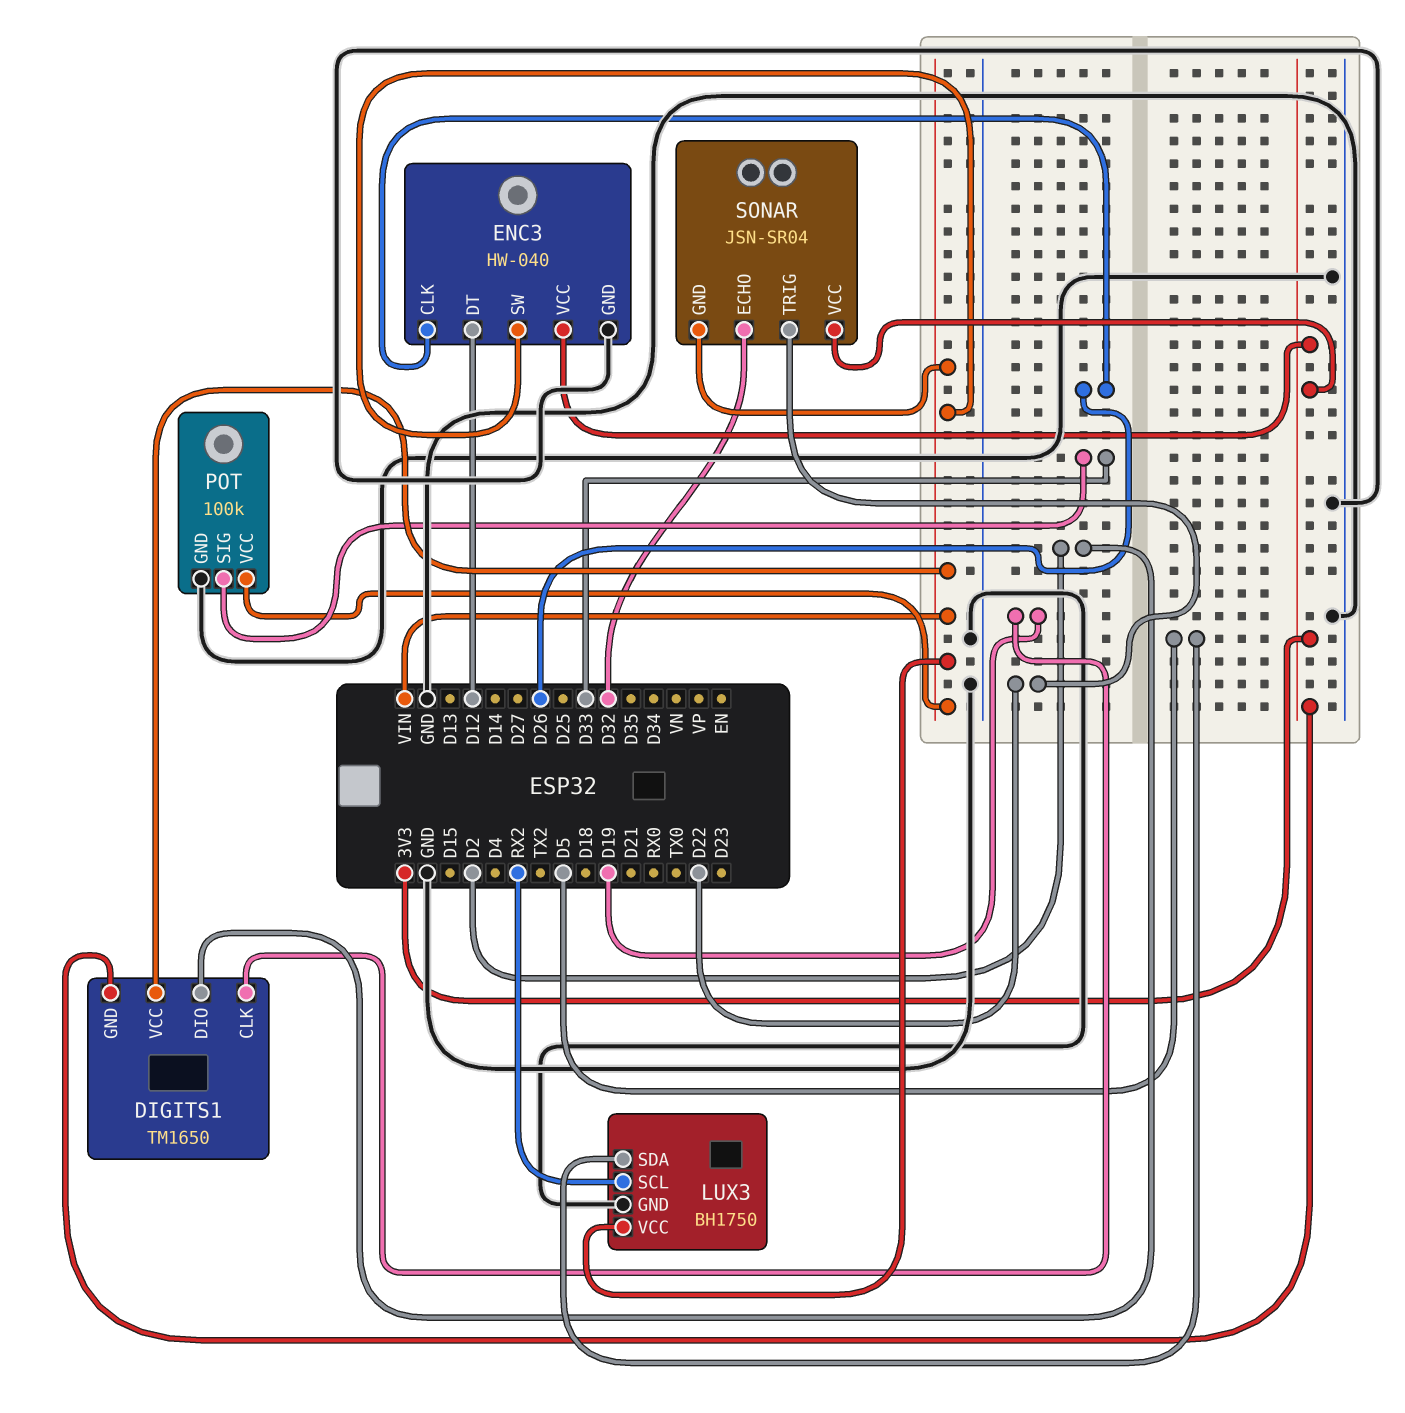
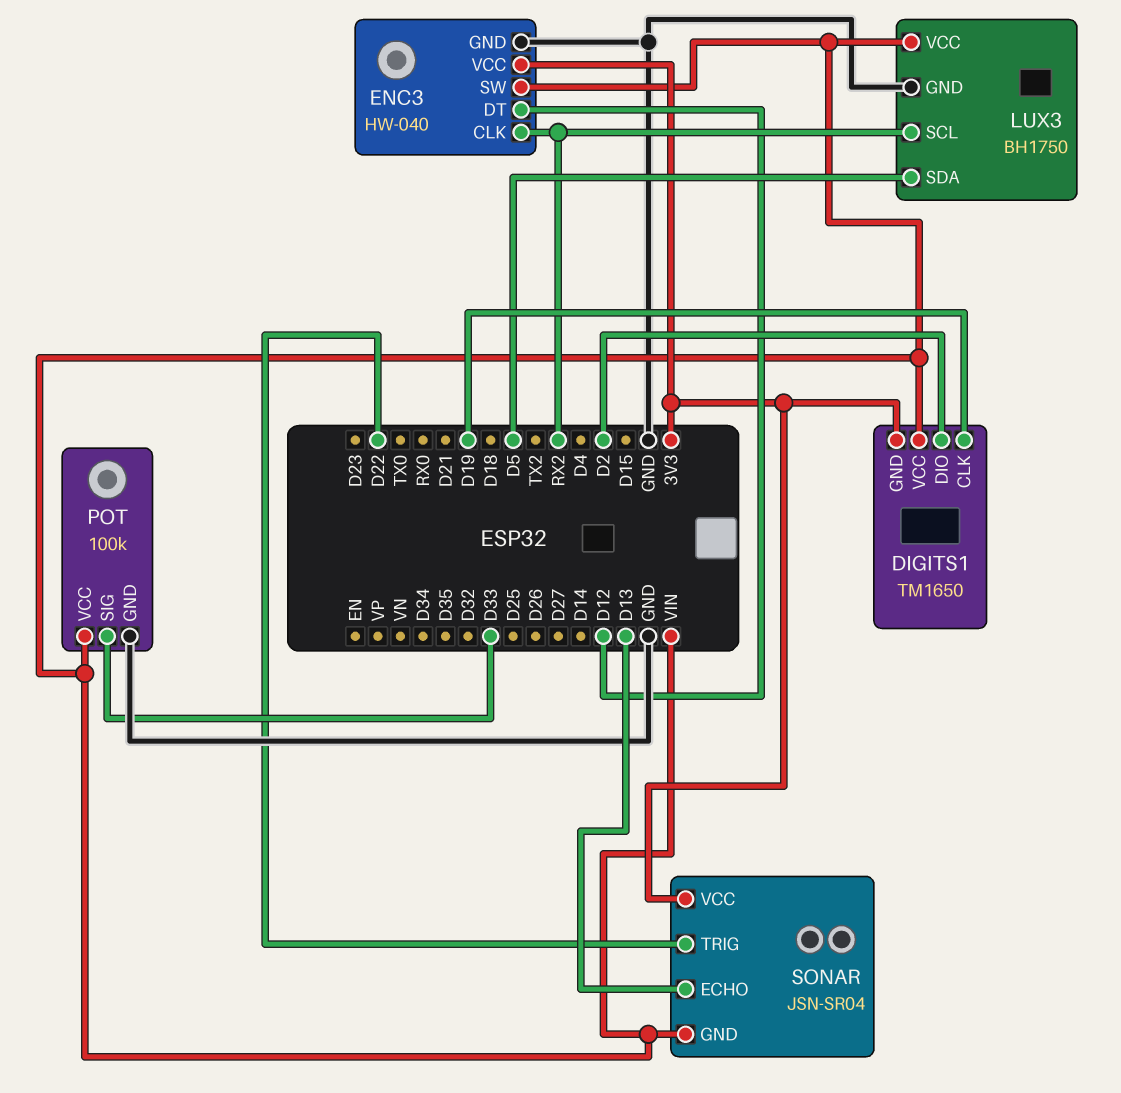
ENC3 pin CLK: D26 -> RX2
SONAR pin ECHO: D32 -> D13

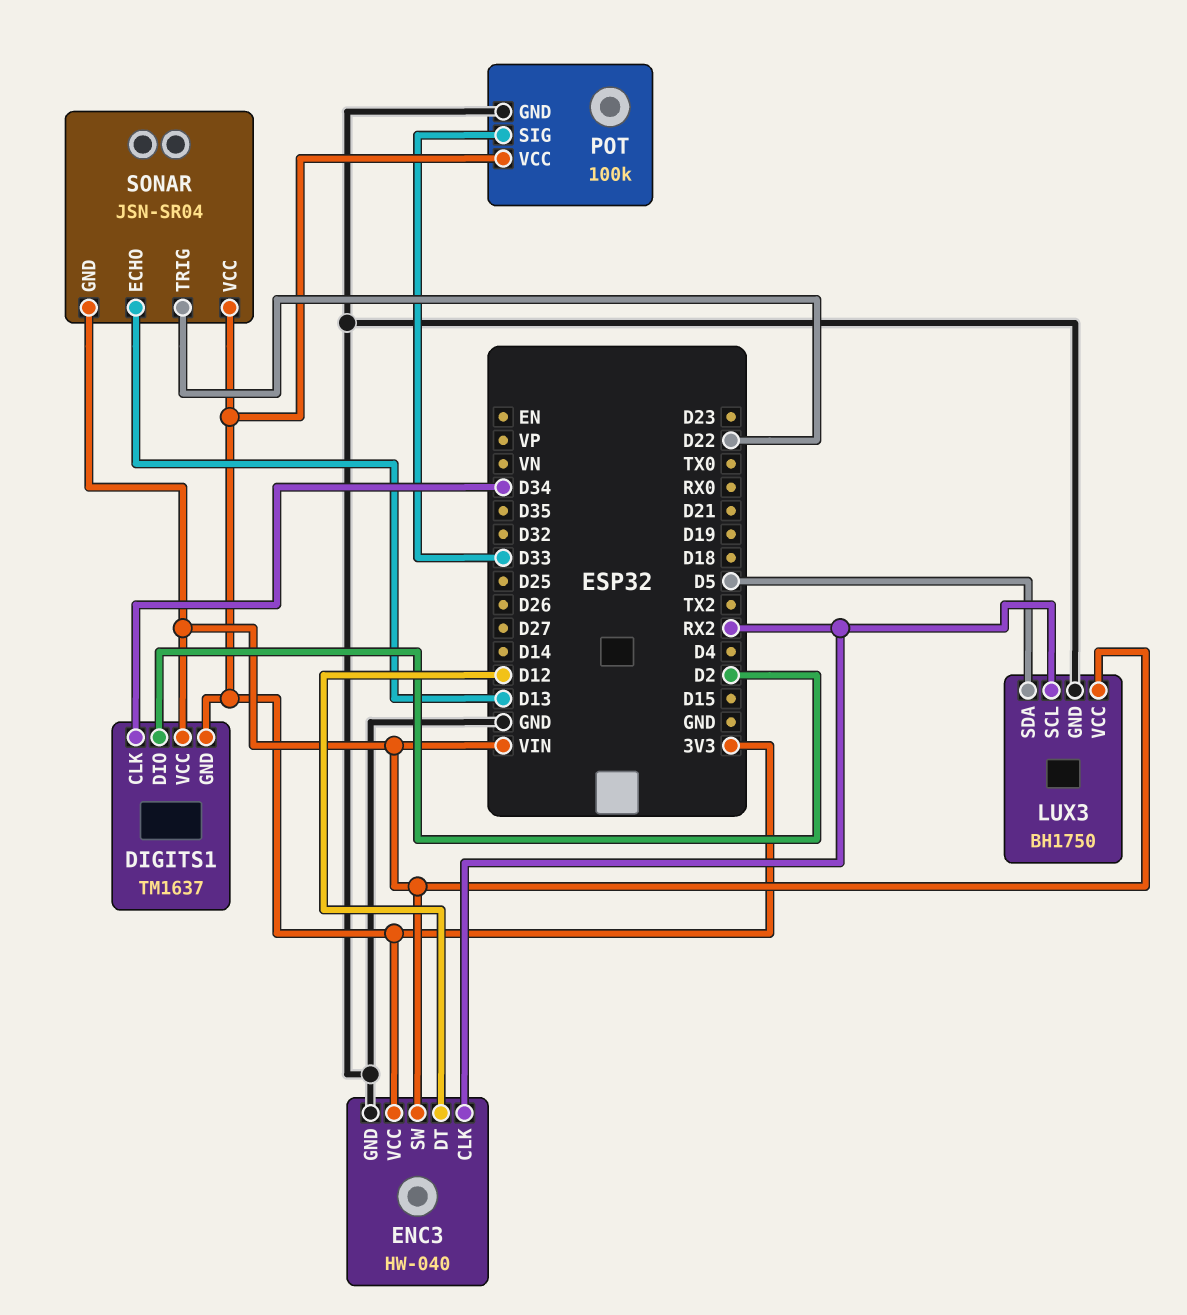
DIGITS1: TM1650 -> TM1637
DIGITS1 pin CLK: D19 -> D34
POT pin VCC: VIN -> 3V3

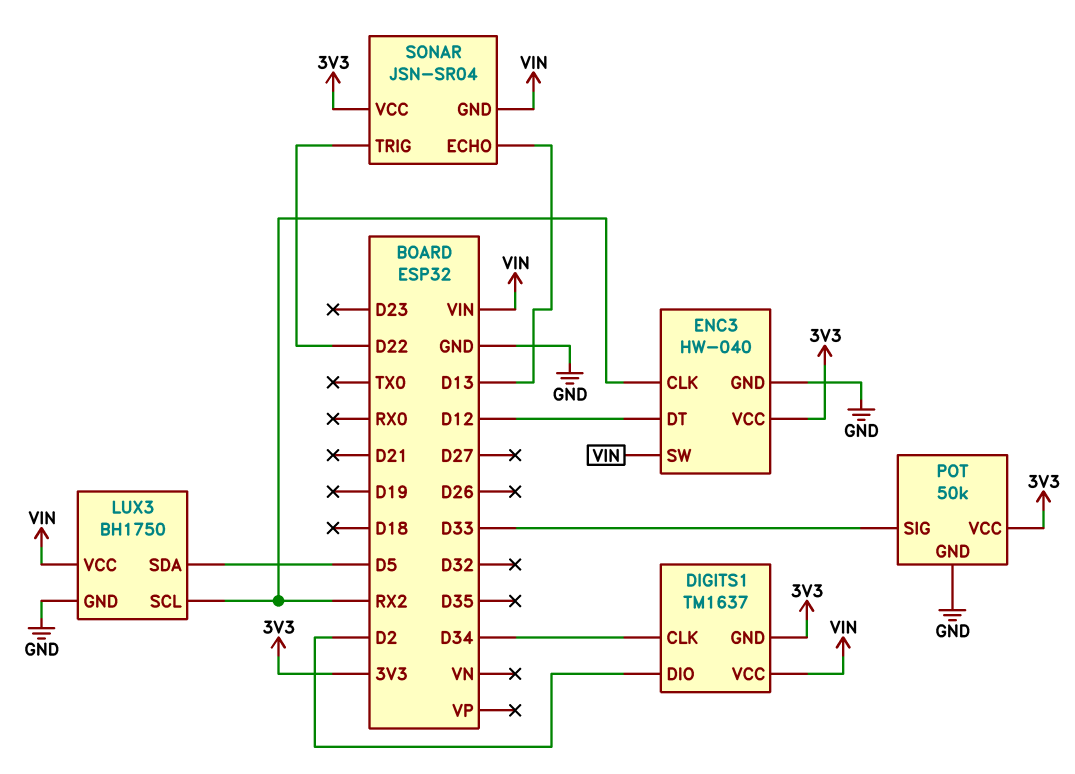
POT: 100k -> 50k

